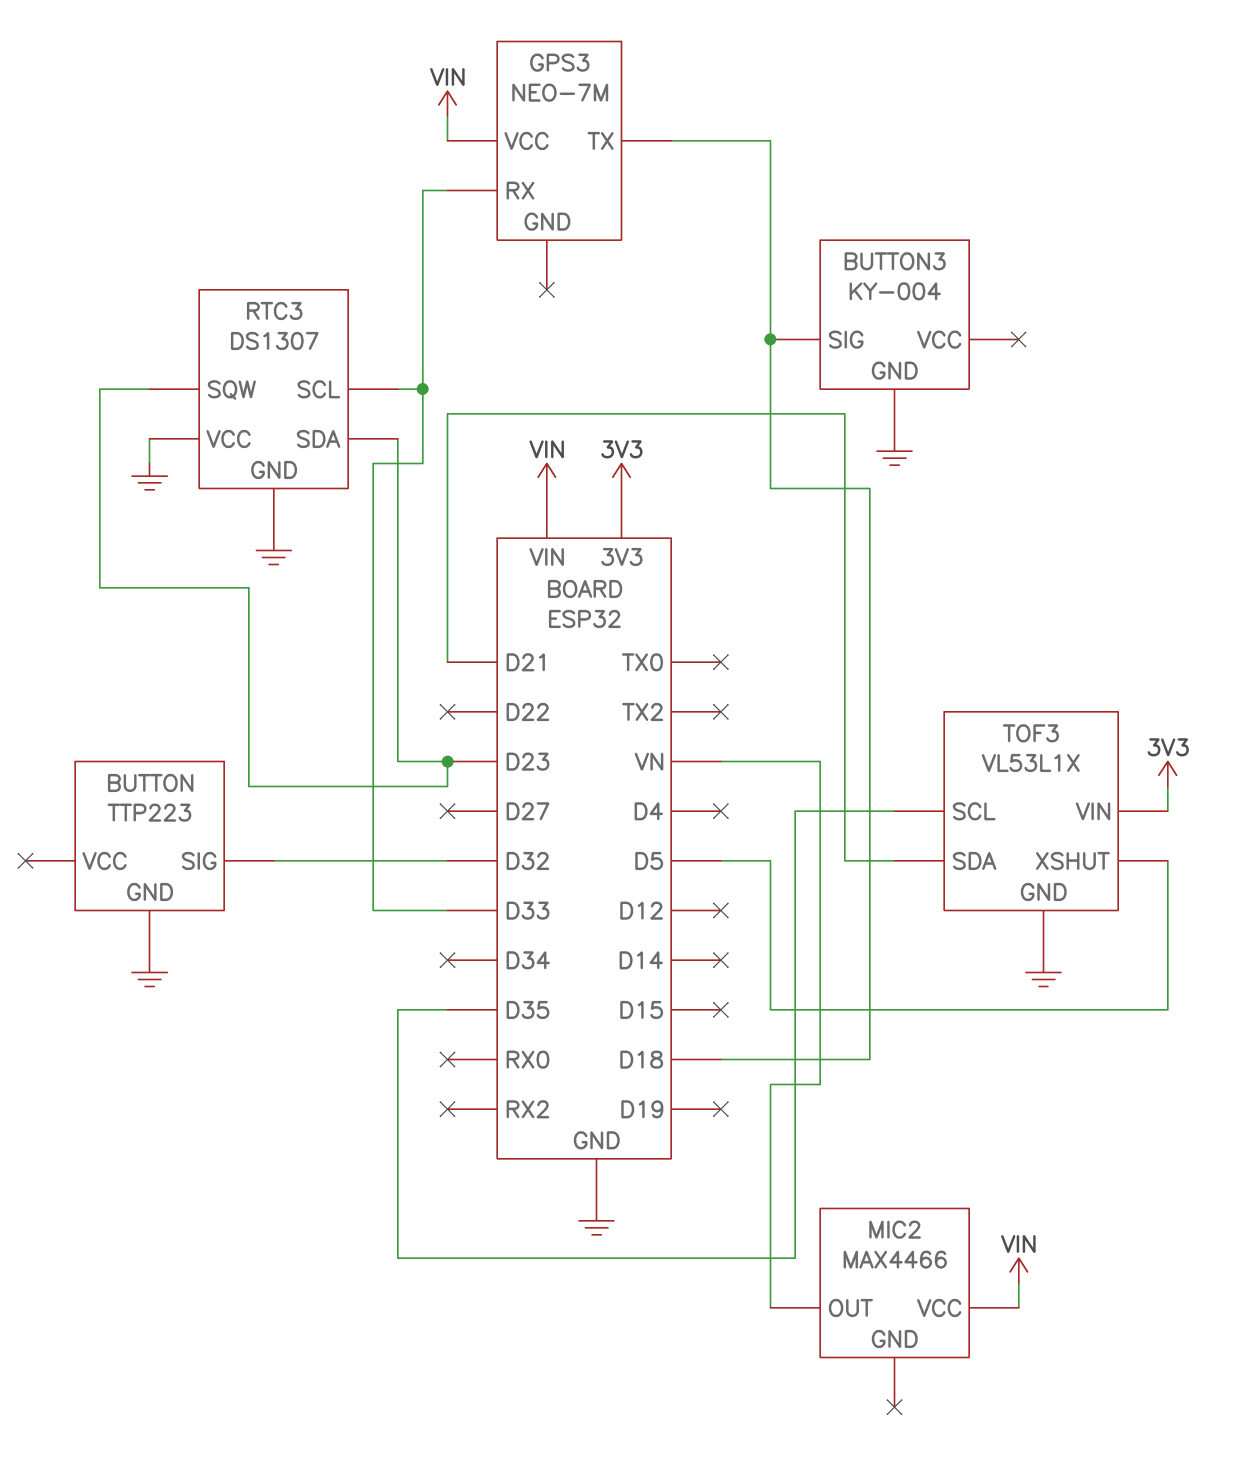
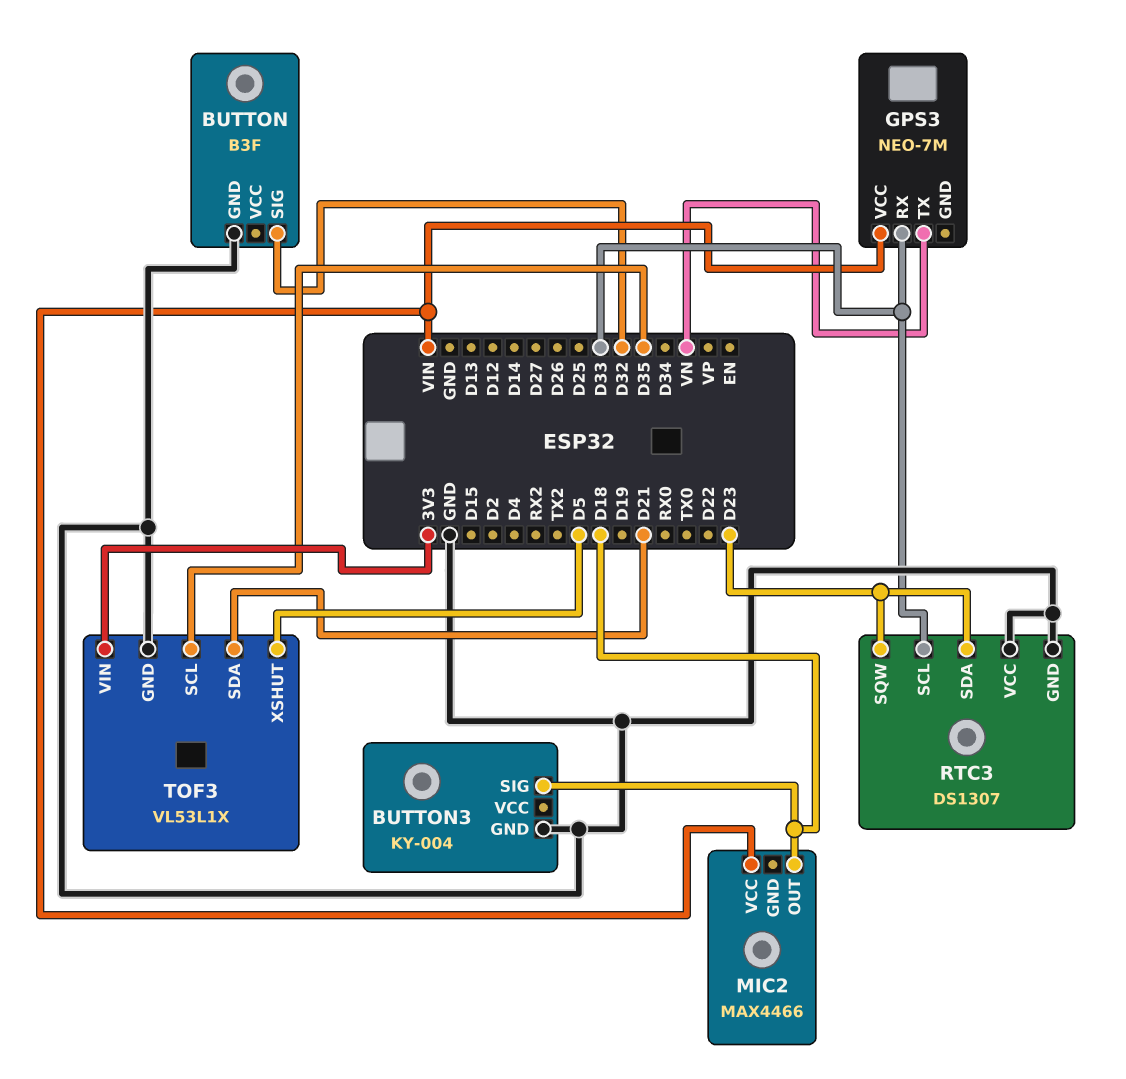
BUTTON: TTP223 -> B3F
GPS3 pin TX: D18 -> VN
MIC2 pin OUT: VN -> D18

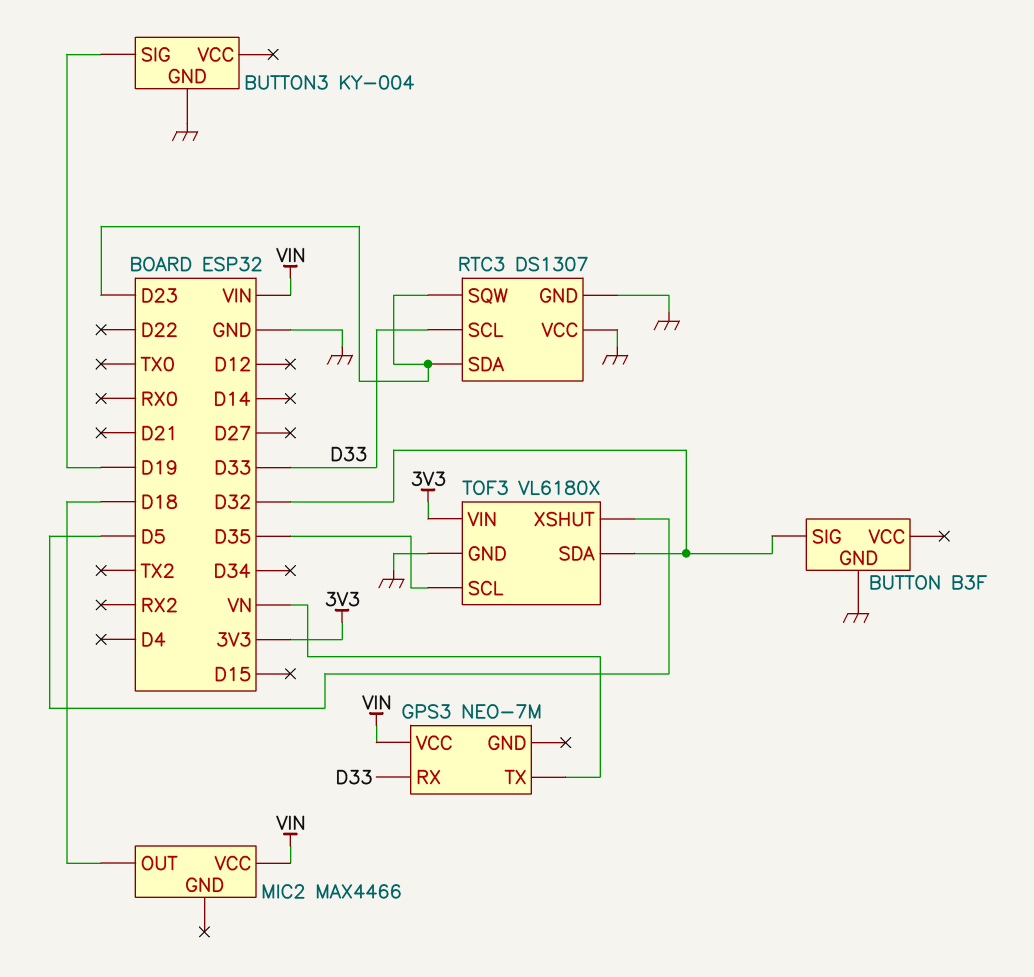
BUTTON3 pin SIG: D18 -> D19
TOF3: VL53L1X -> VL6180X
TOF3 pin SDA: D21 -> D32

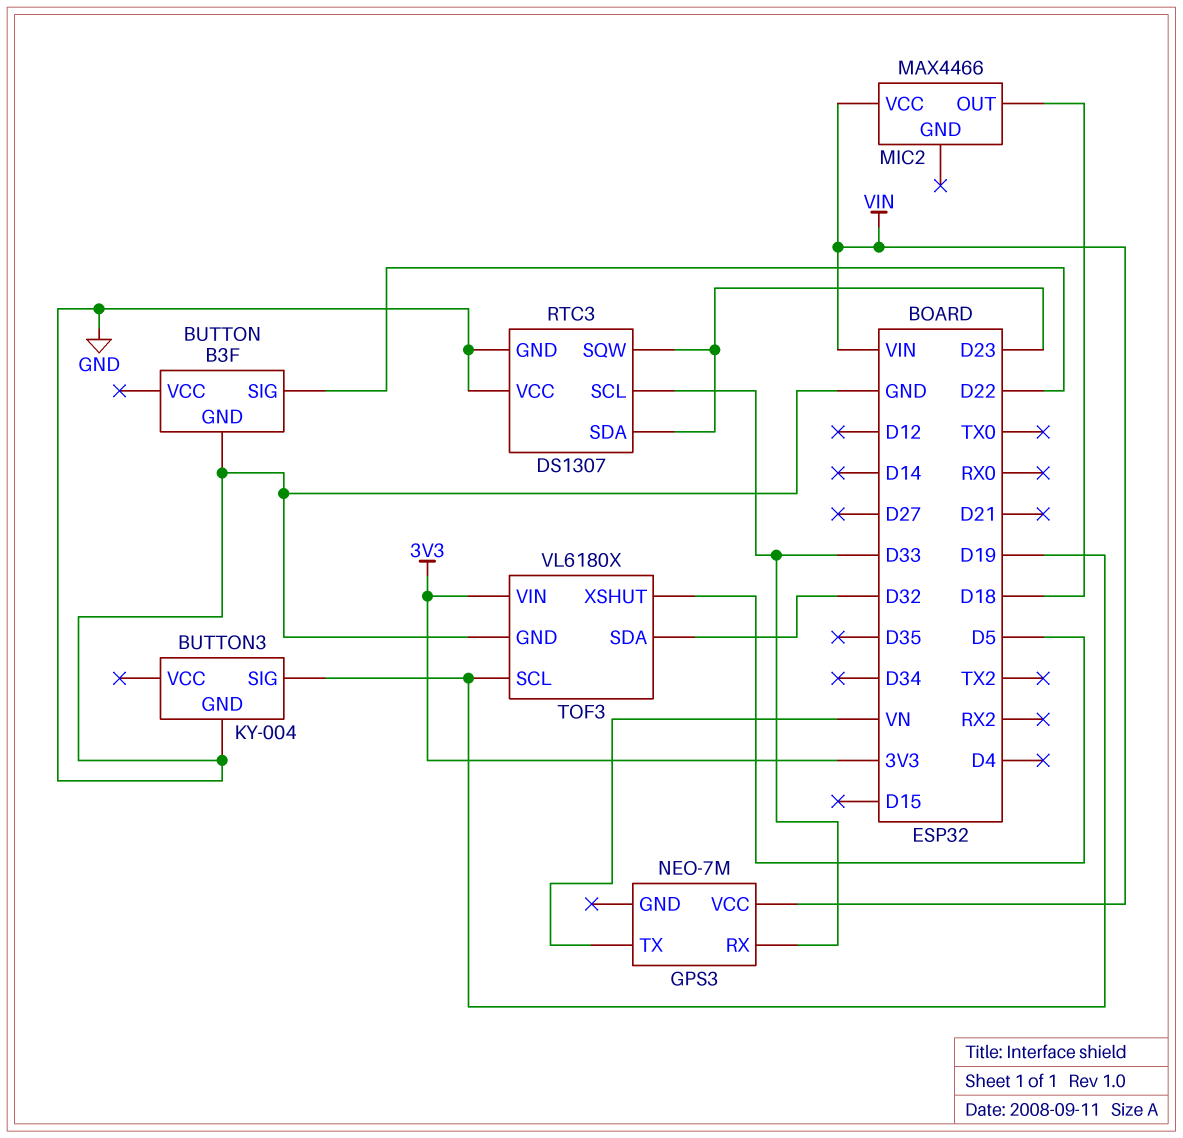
BUTTON pin SIG: D32 -> D22
TOF3 pin SCL: D35 -> D19

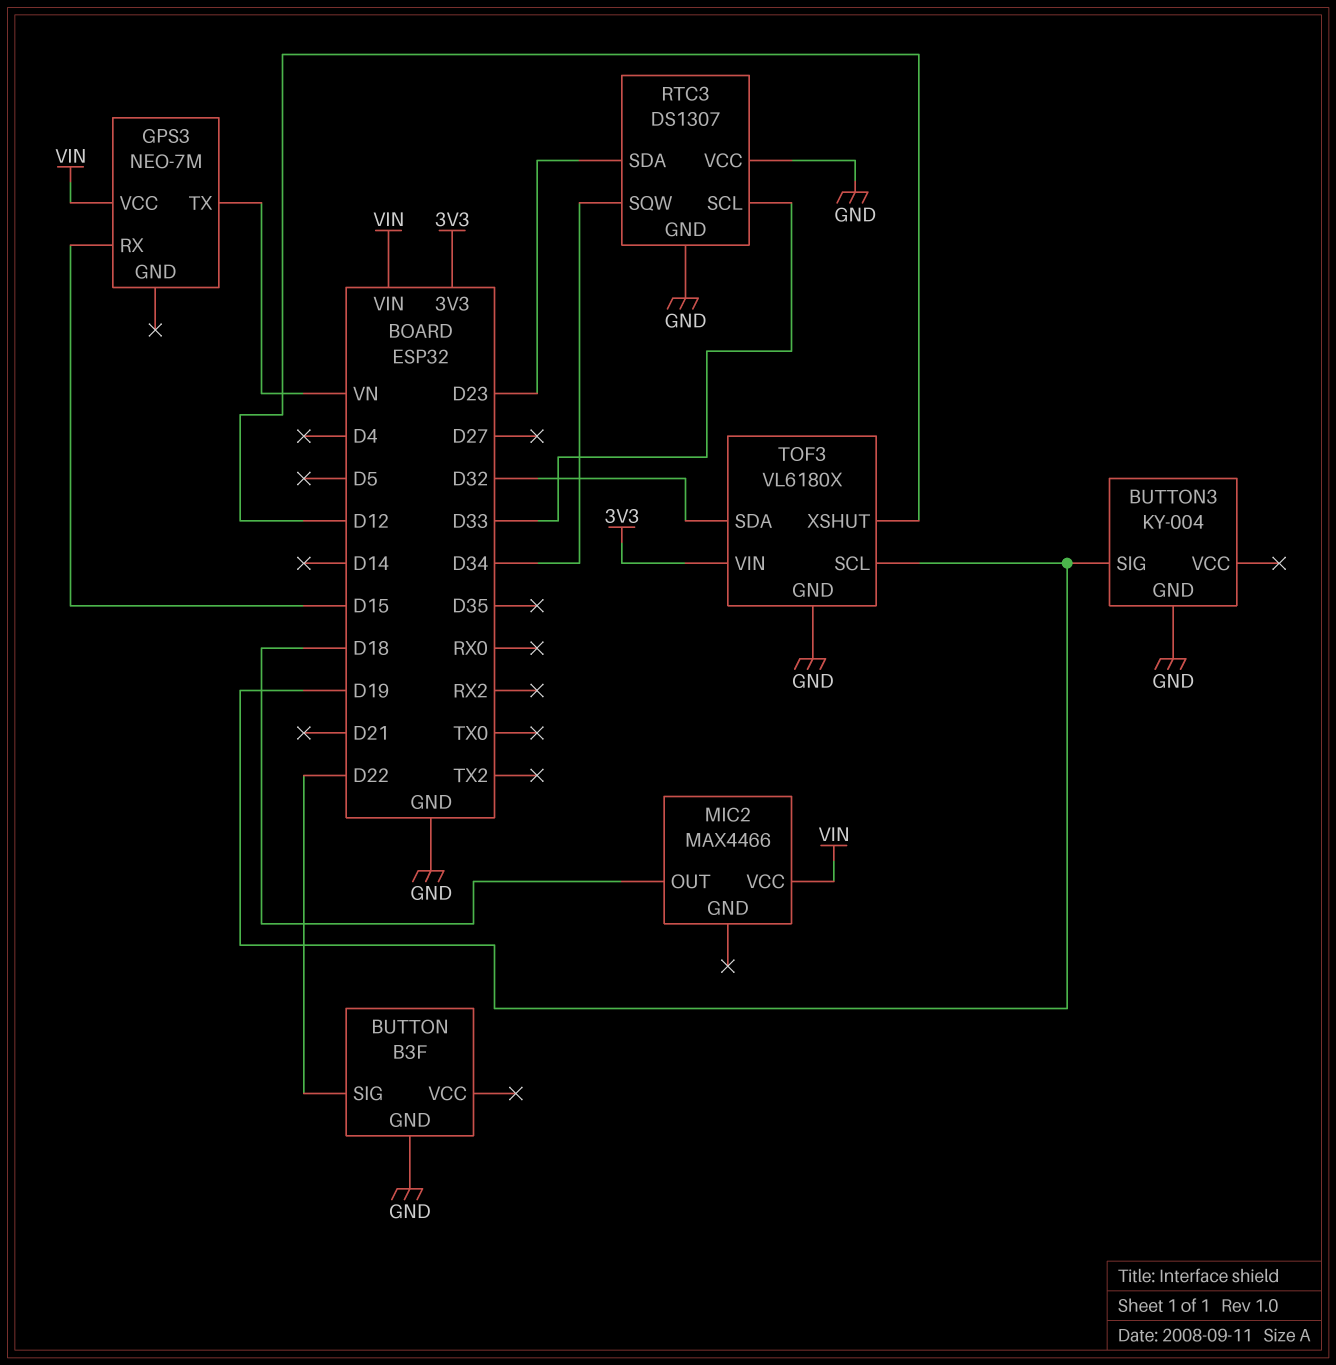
GPS3 pin RX: D33 -> D15
RTC3 pin SQW: D23 -> D34
TOF3 pin XSHUT: D5 -> D12

